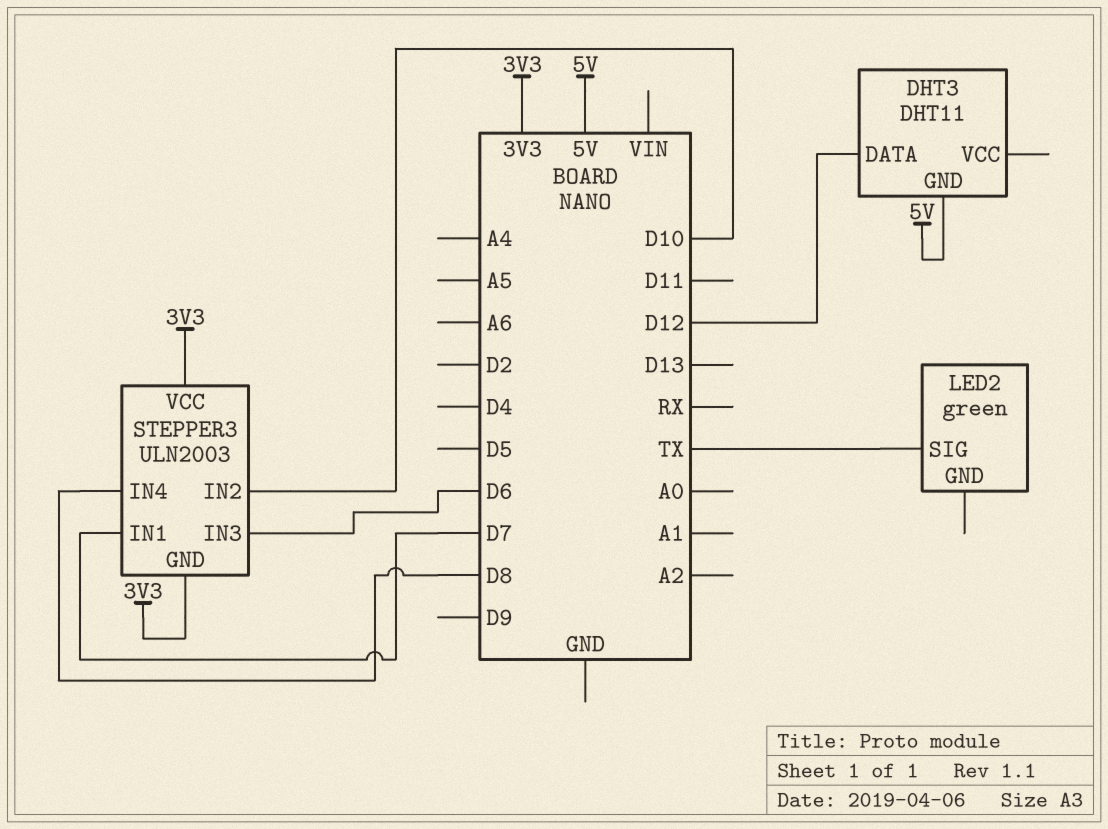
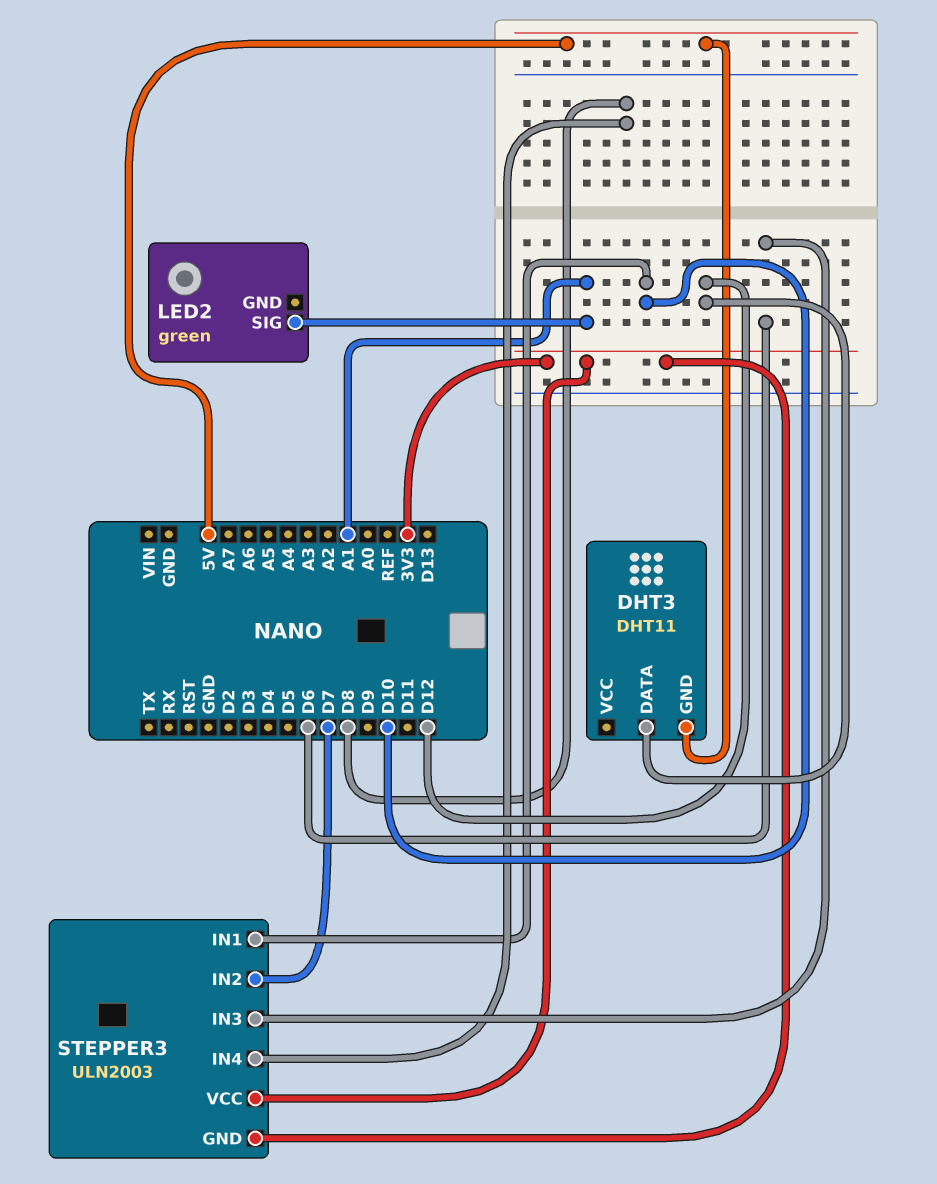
LED2 pin SIG: TX -> A1
STEPPER3 pin IN1: D7 -> D10
STEPPER3 pin IN2: D10 -> D7

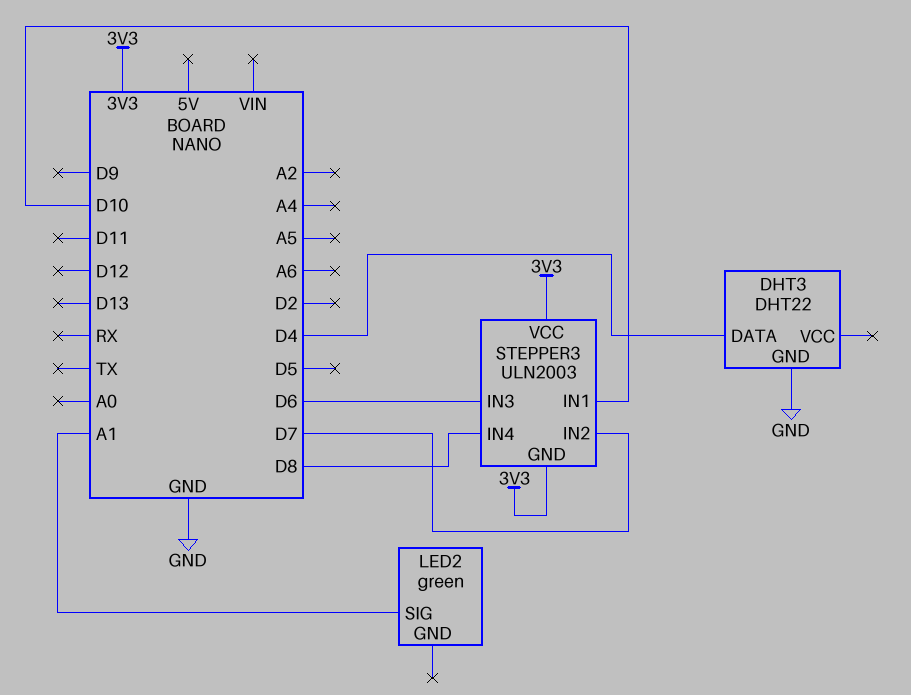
DHT3: DHT11 -> DHT22
DHT3 pin DATA: D12 -> D4
DHT3 pin GND: 5V -> GND

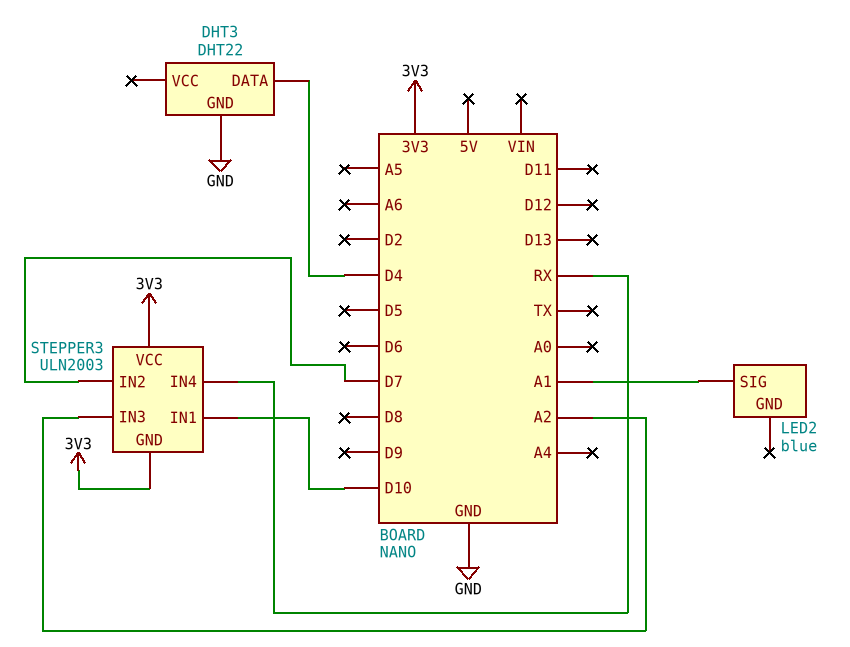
LED2: green -> blue
STEPPER3 pin IN3: D6 -> A2
STEPPER3 pin IN4: D8 -> RX

